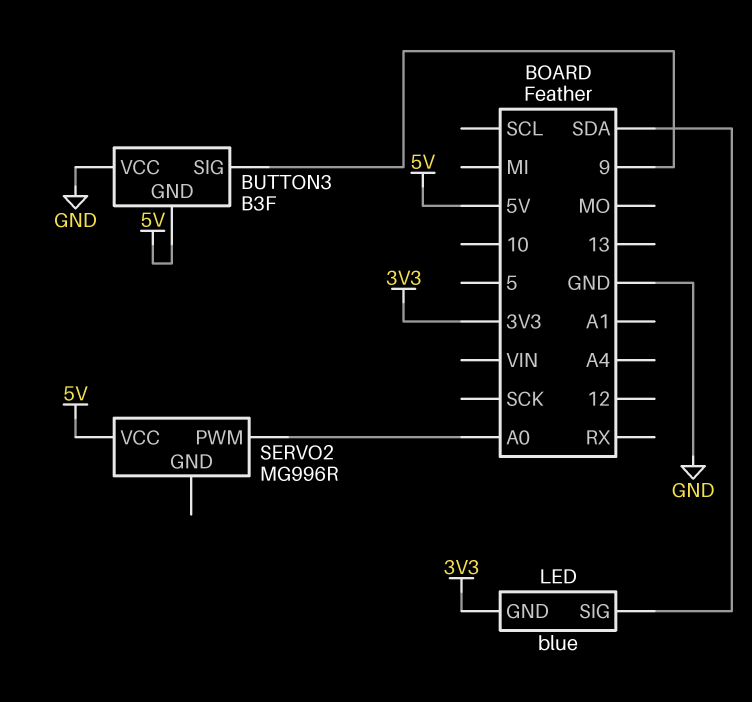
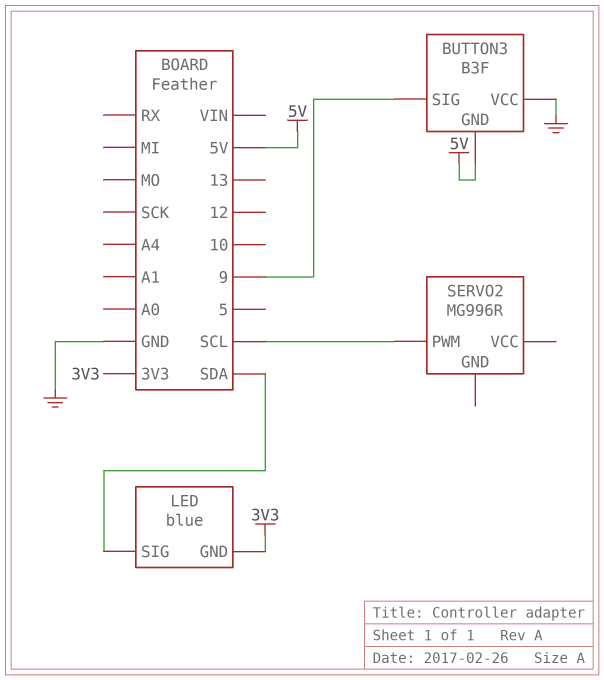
SERVO2 pin PWM: A0 -> SCL
SERVO2 pin VCC: 5V -> none

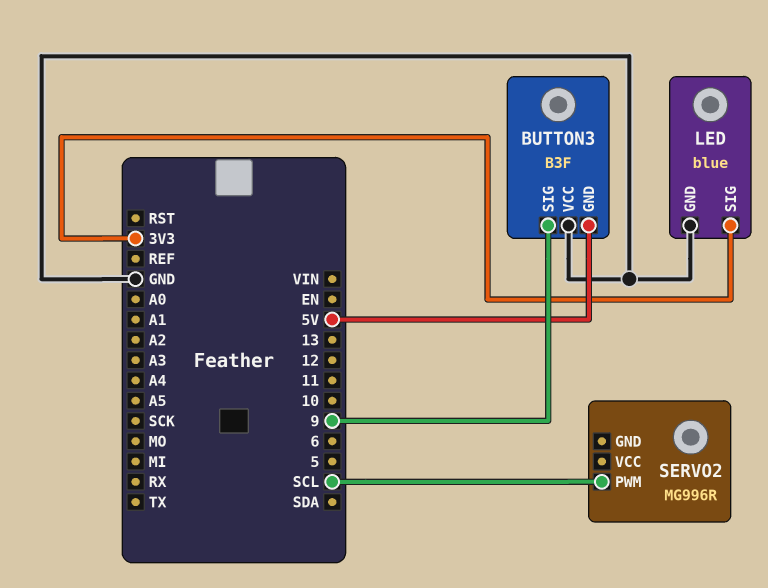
LED pin GND: 3V3 -> GND
LED pin SIG: SDA -> 3V3

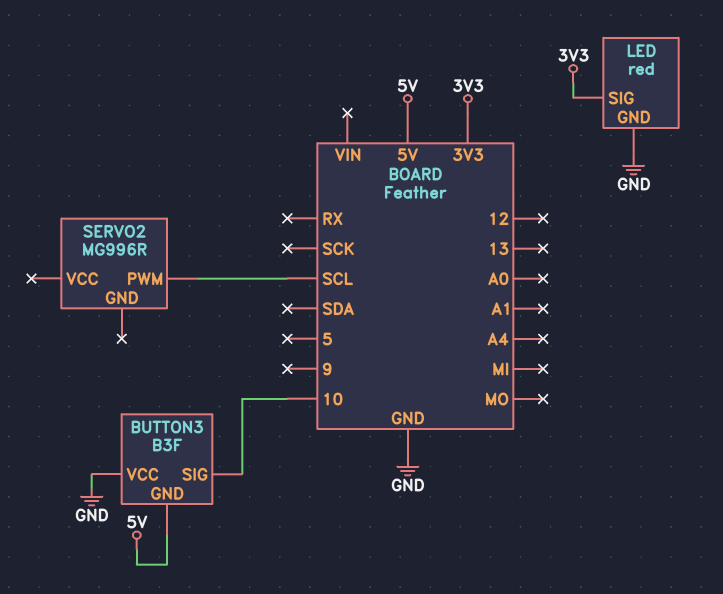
BUTTON3 pin SIG: 9 -> 10
LED: blue -> red

